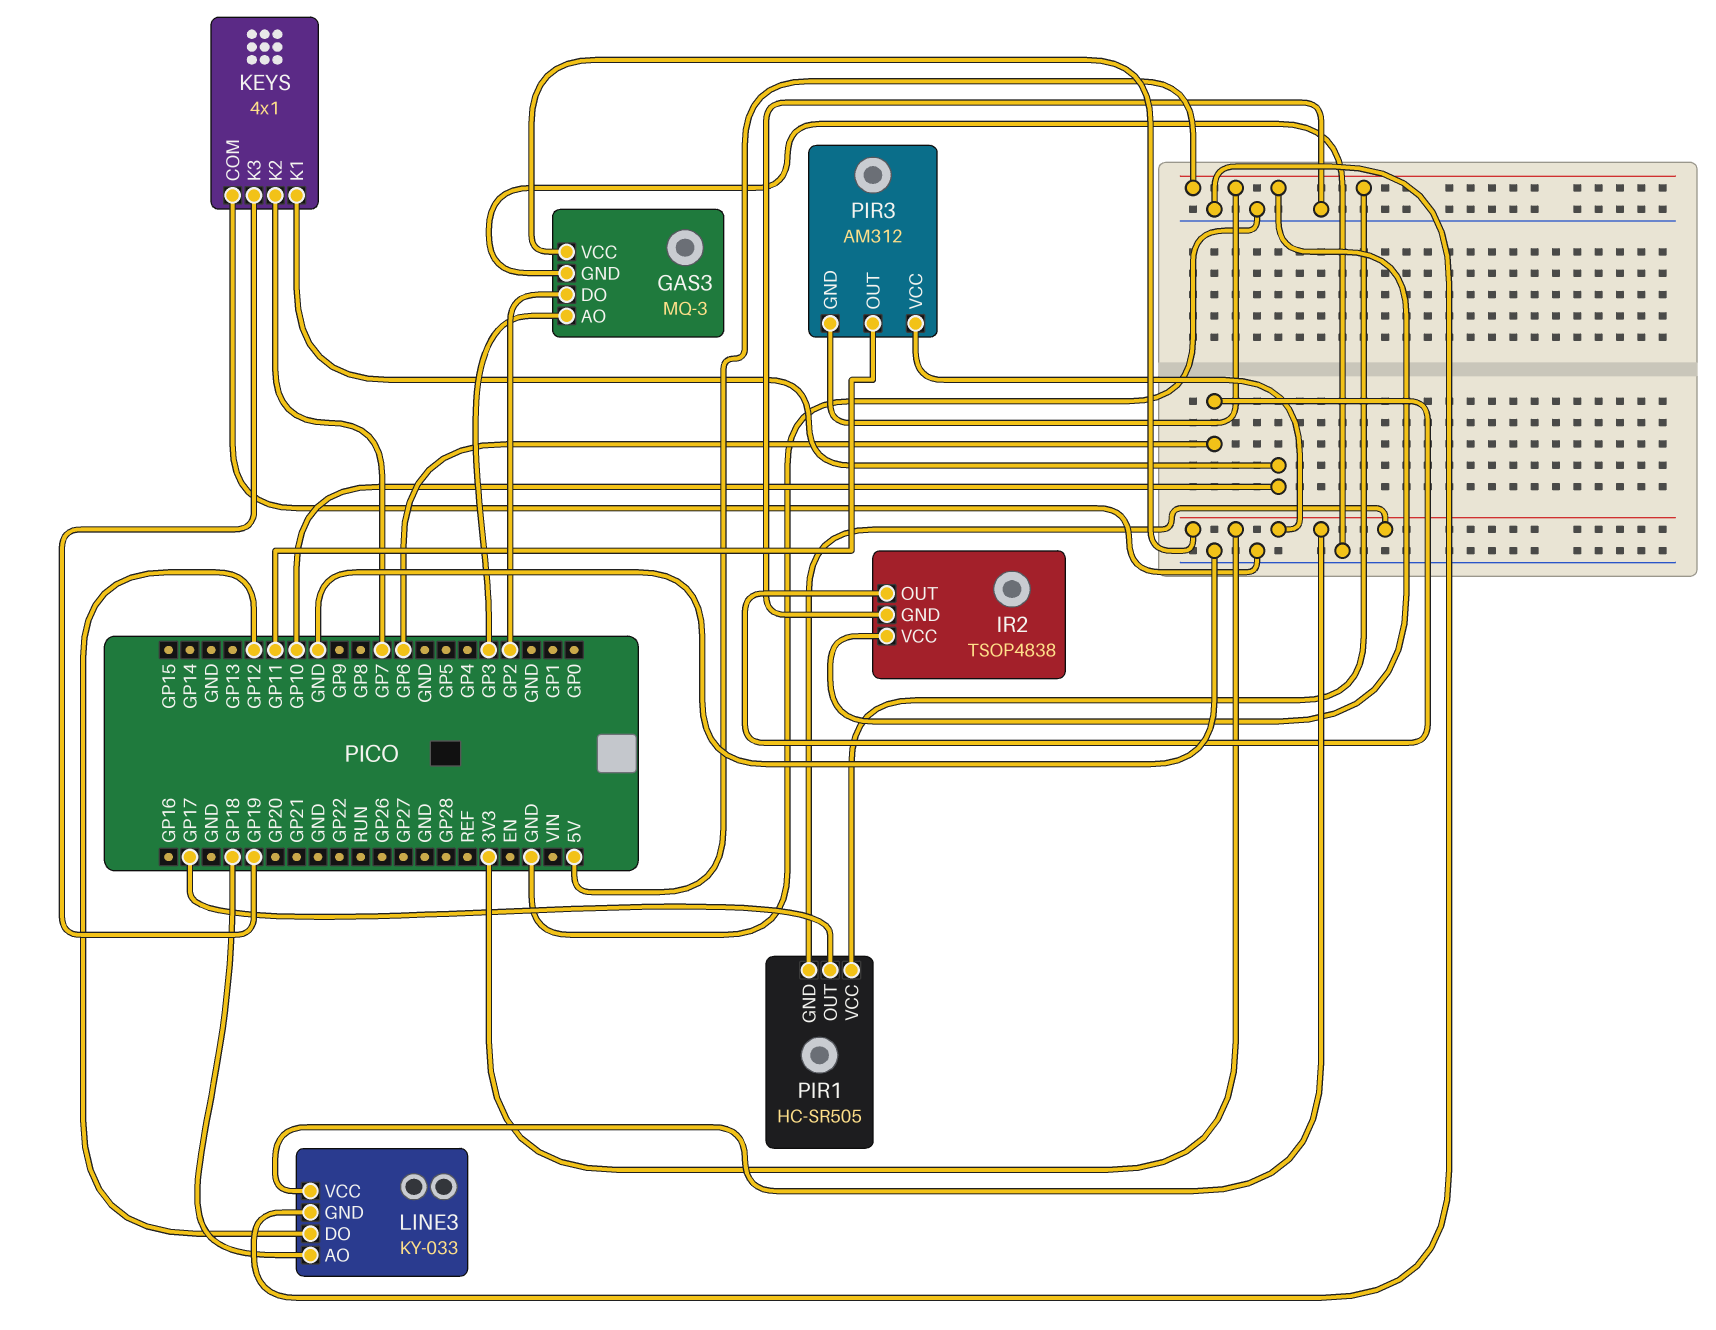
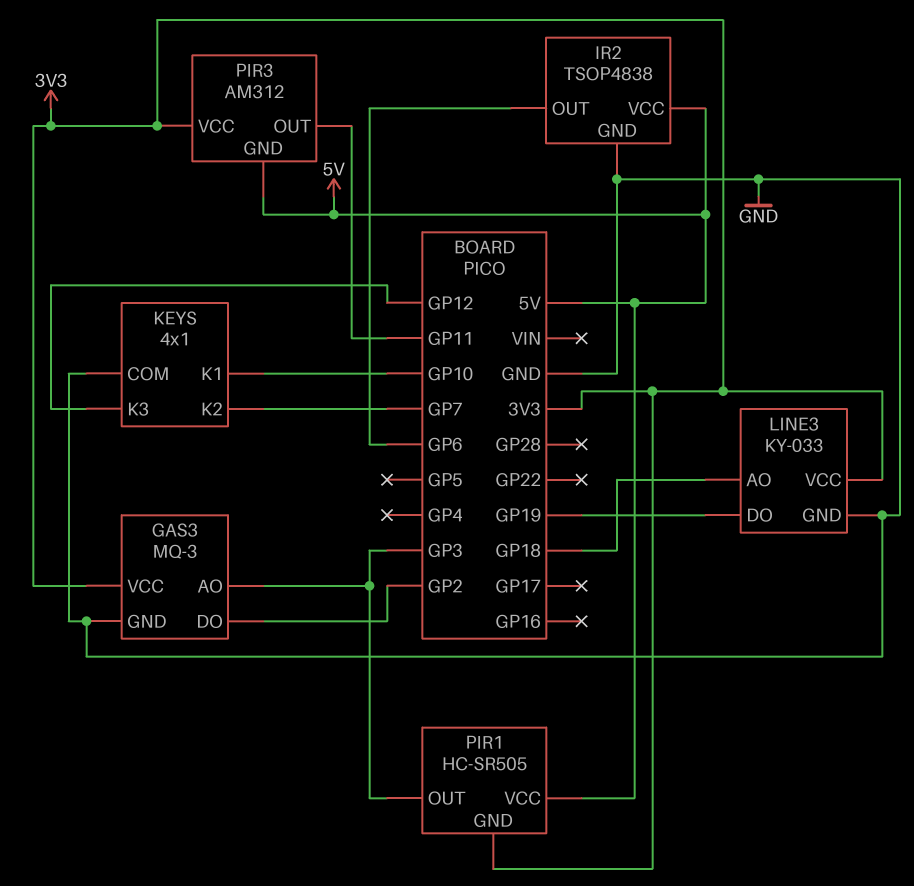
KEYS pin K3: GP19 -> GP12
LINE3 pin DO: GP12 -> GP19
PIR1 pin OUT: GP17 -> GP3

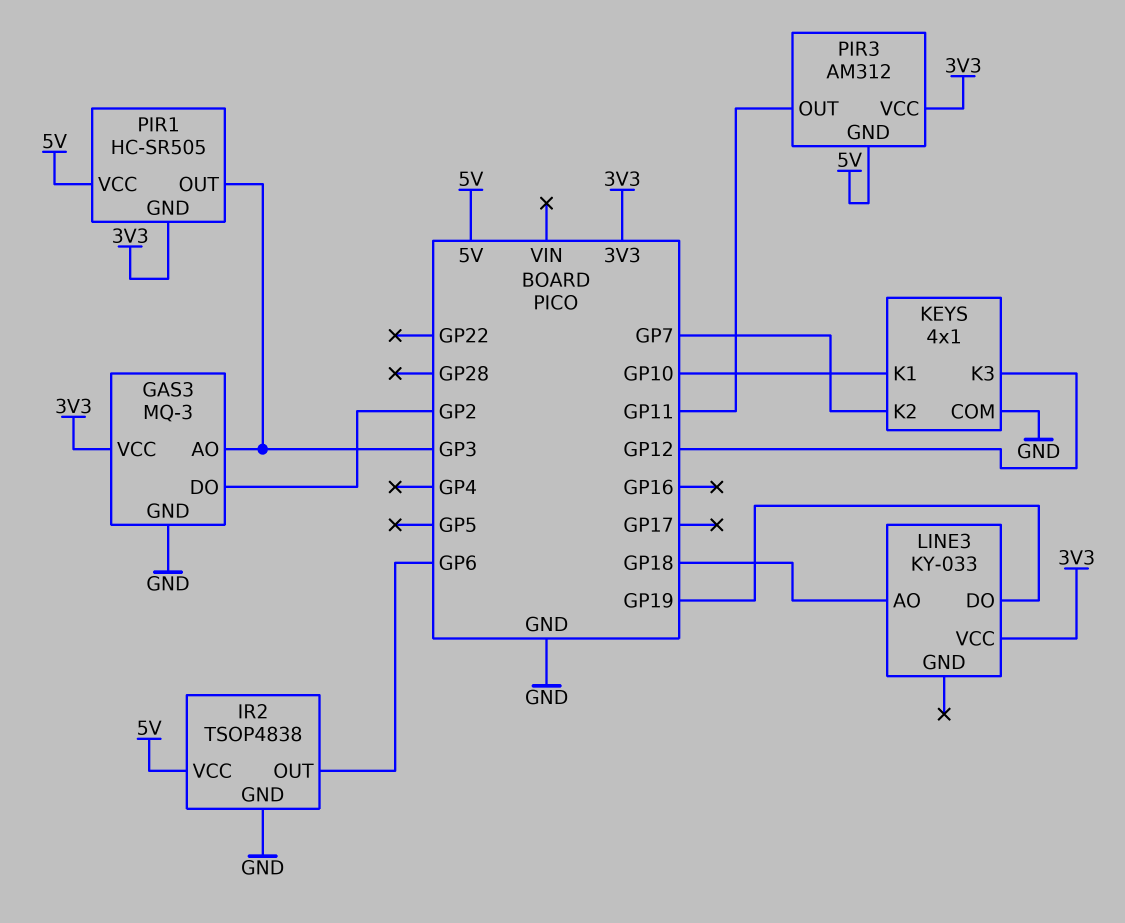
LINE3 pin GND: GND -> none

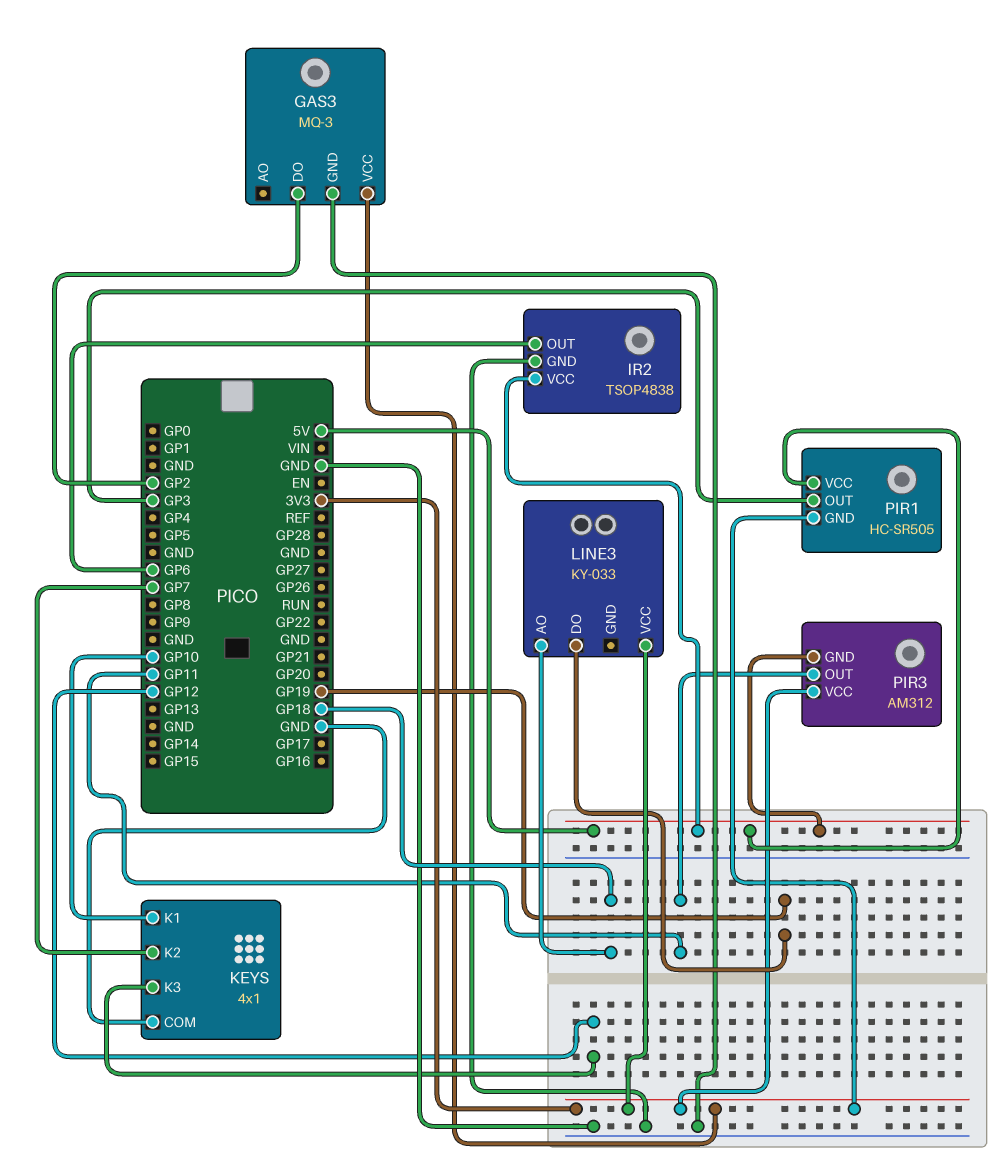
GAS3 pin AO: GP3 -> none

